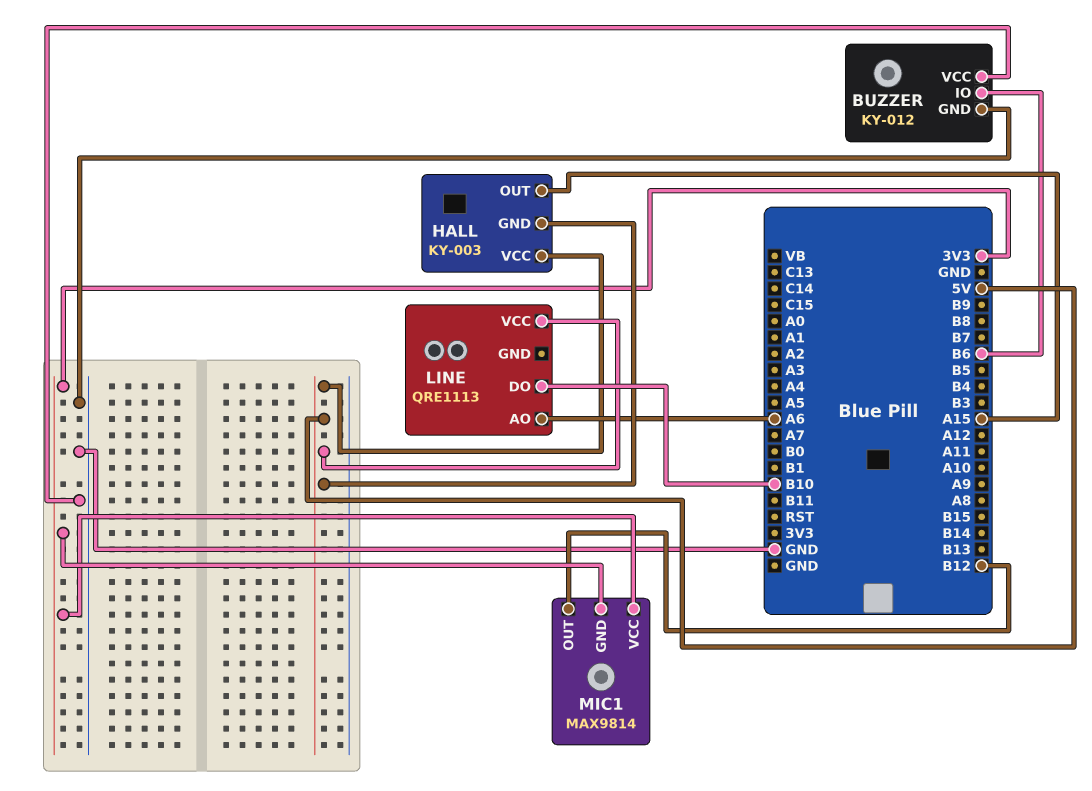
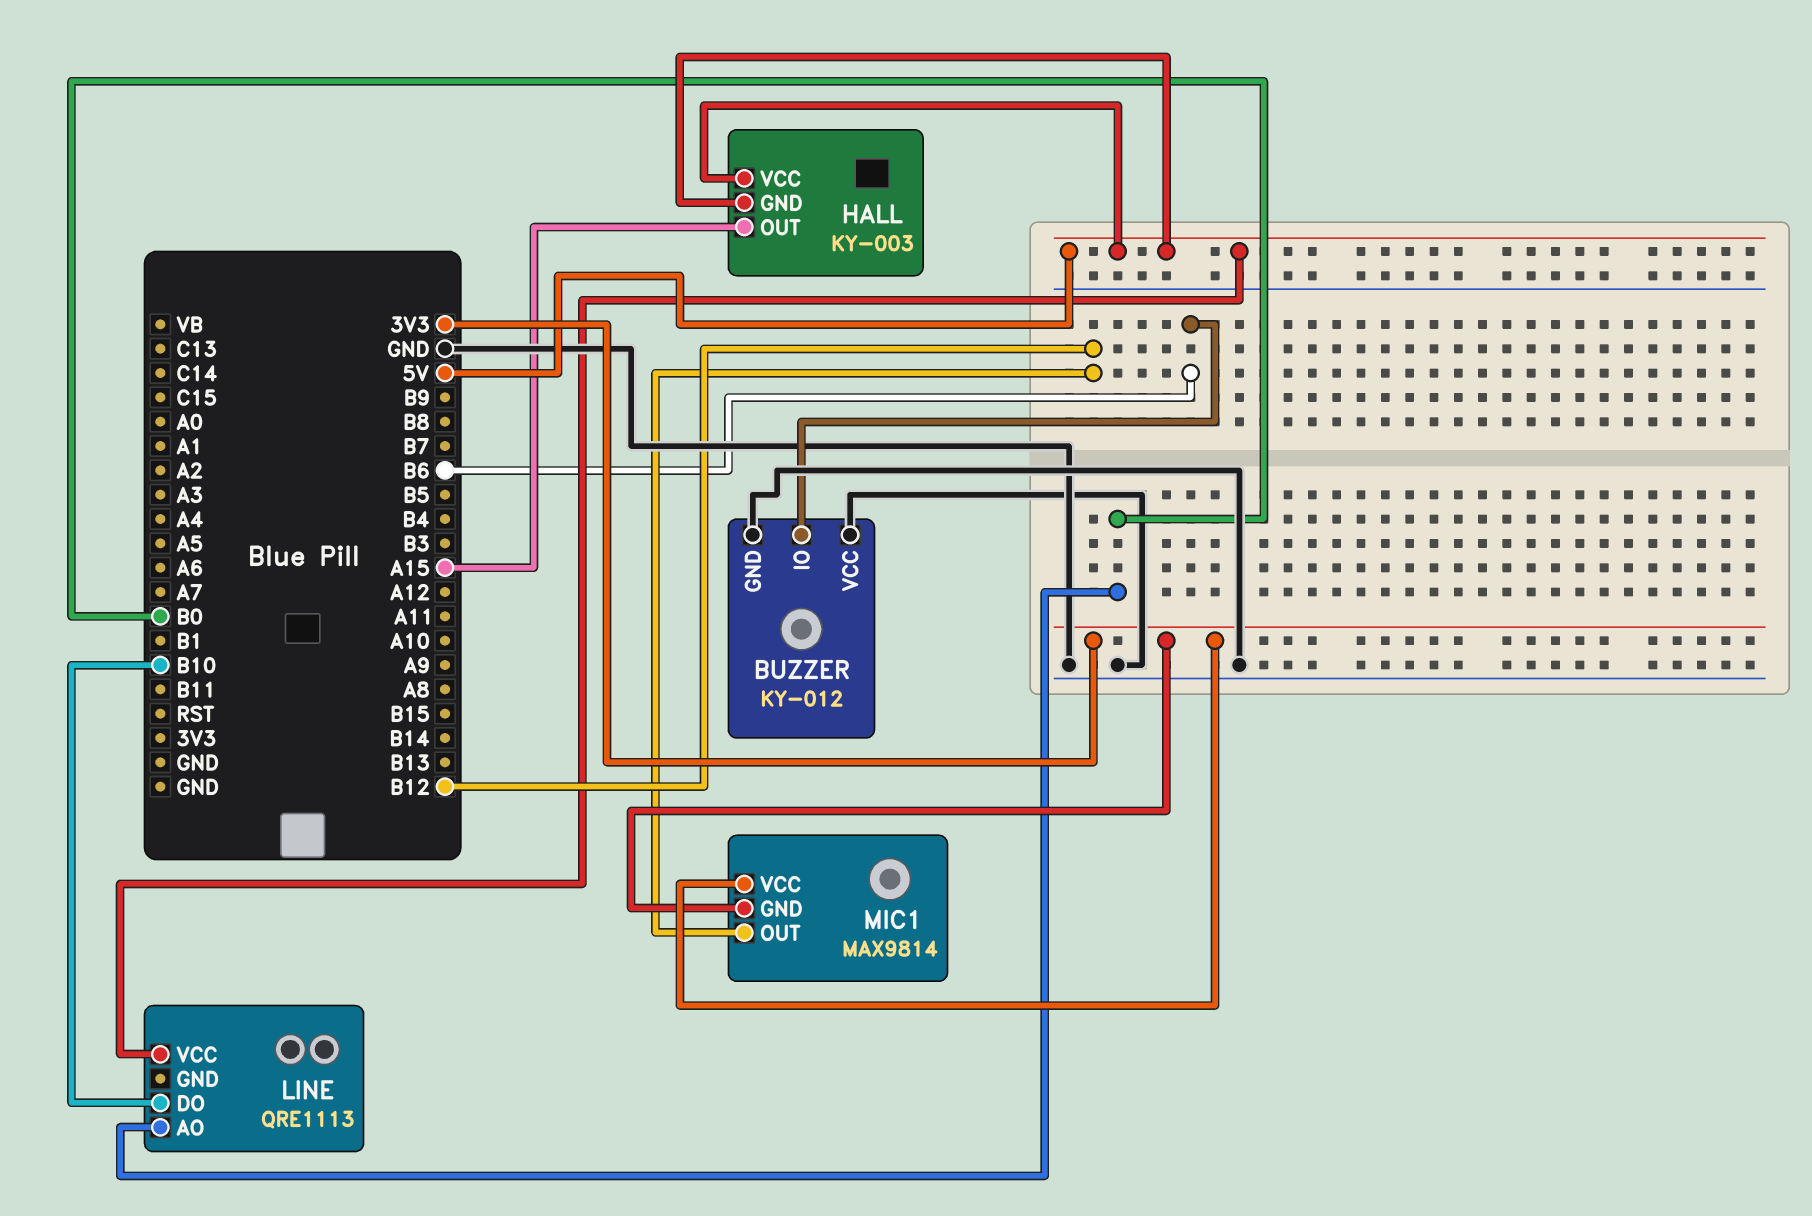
LINE pin AO: A6 -> B0

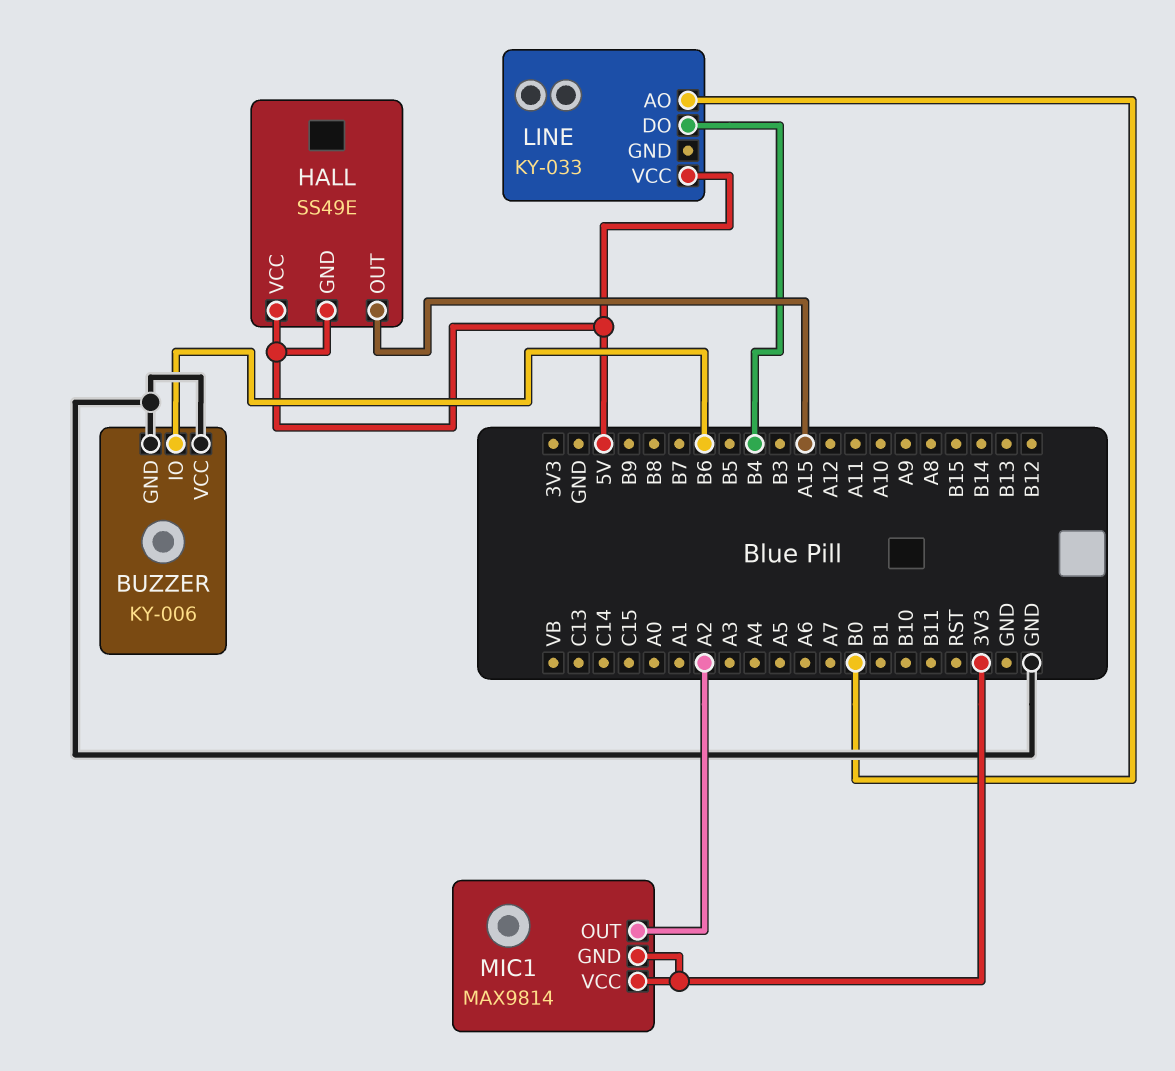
BUZZER: KY-012 -> KY-006
HALL: KY-003 -> SS49E
LINE: QRE1113 -> KY-033
LINE pin DO: B10 -> B4
MIC1 pin OUT: B12 -> A2

